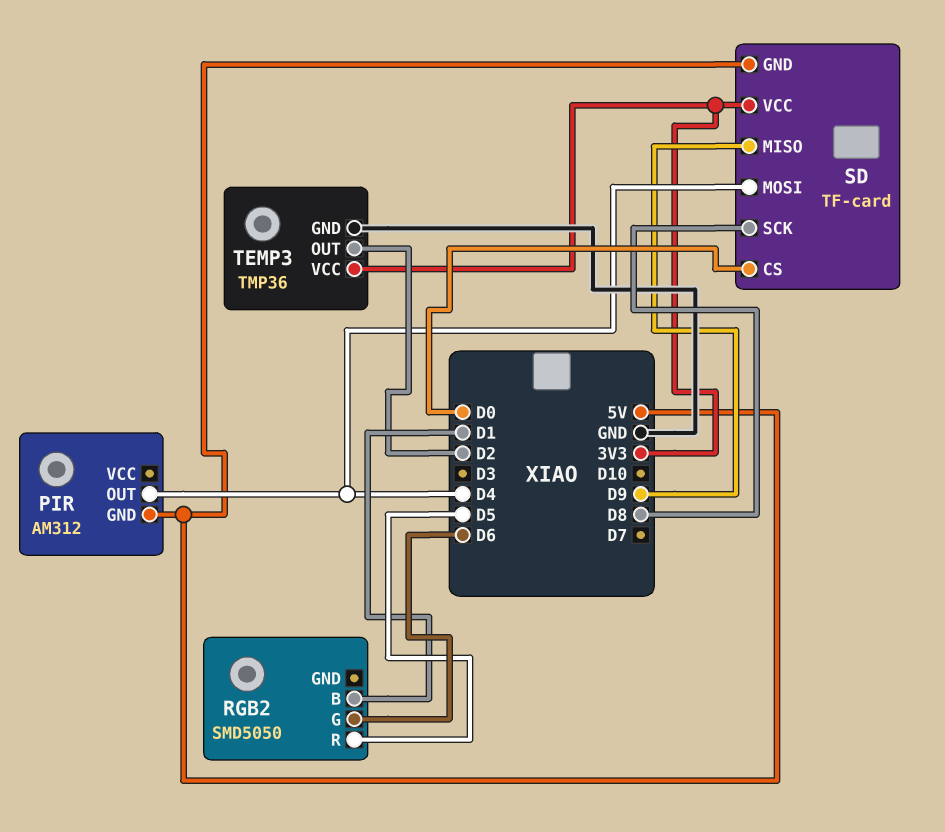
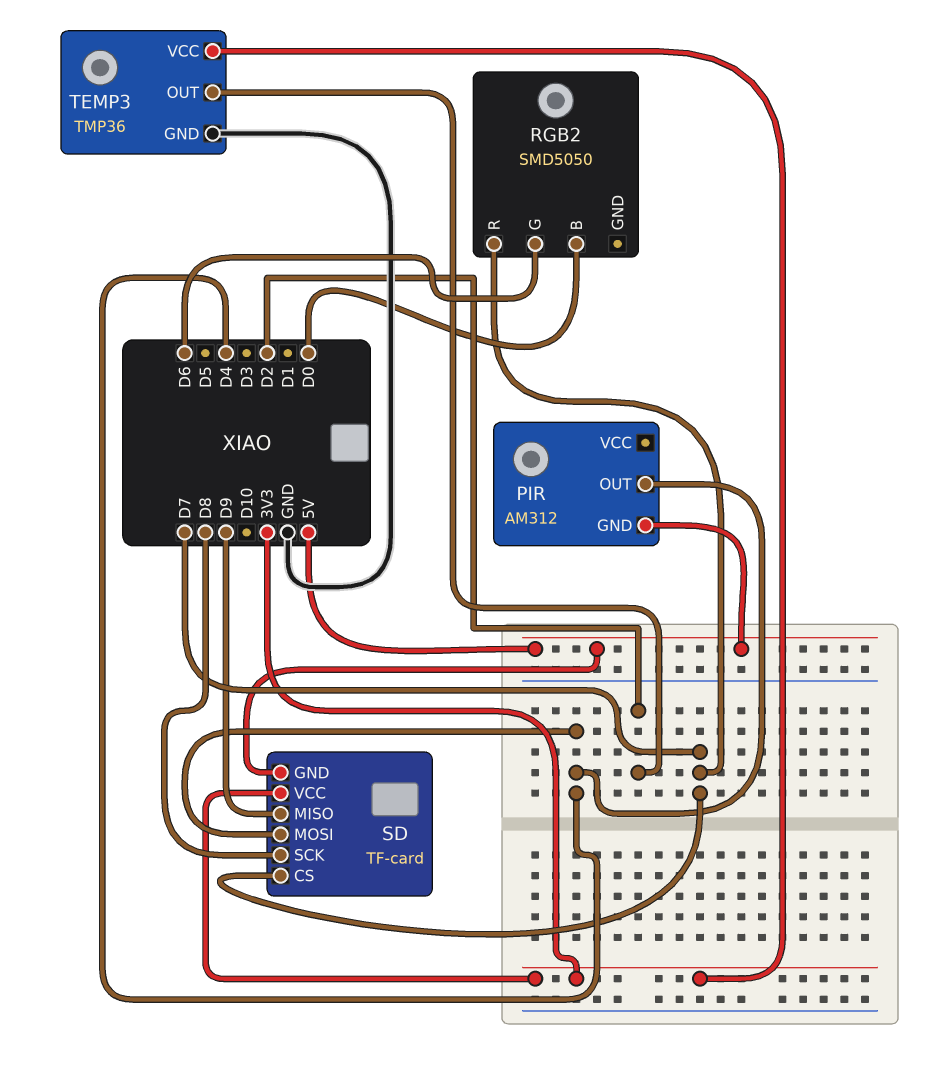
RGB2 pin B: D1 -> D0
RGB2 pin R: D5 -> D7
SD pin CS: D0 -> D7

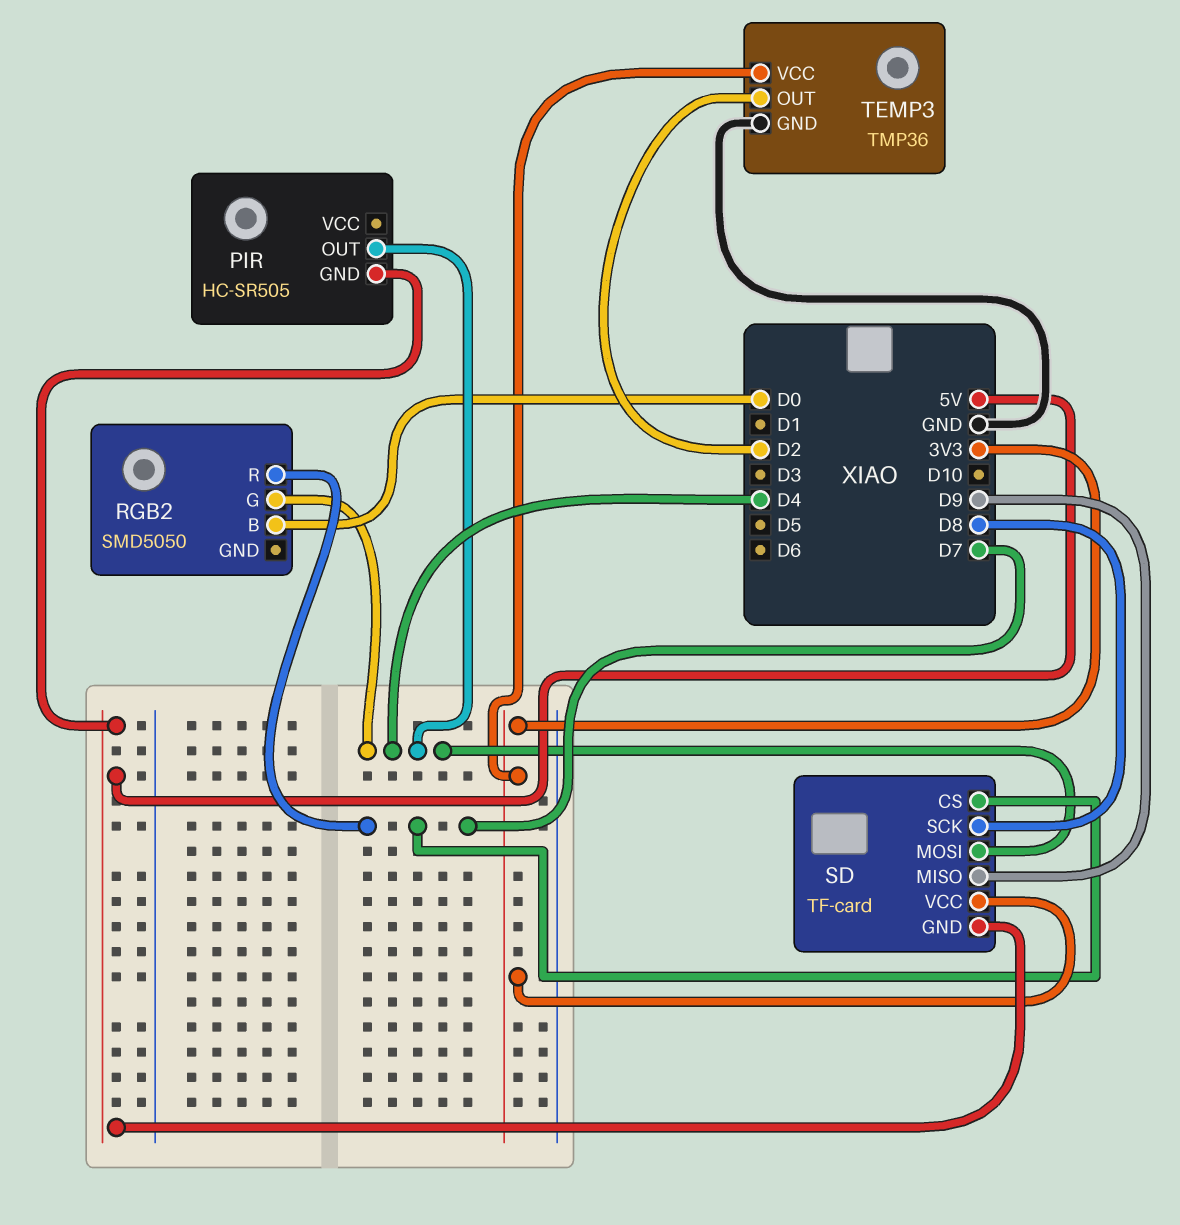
PIR: AM312 -> HC-SR505
RGB2 pin G: D6 -> D4

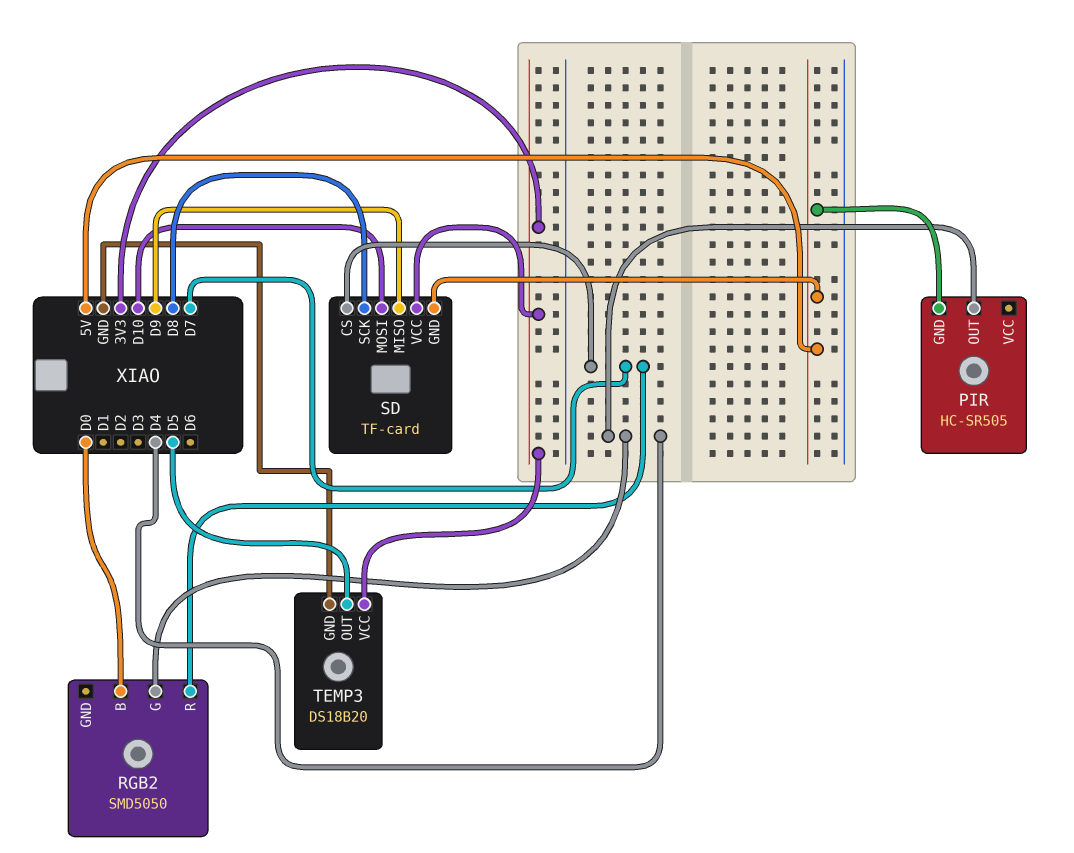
SD pin MOSI: D4 -> D10
TEMP3: TMP36 -> DS18B20
TEMP3 pin OUT: D2 -> D5

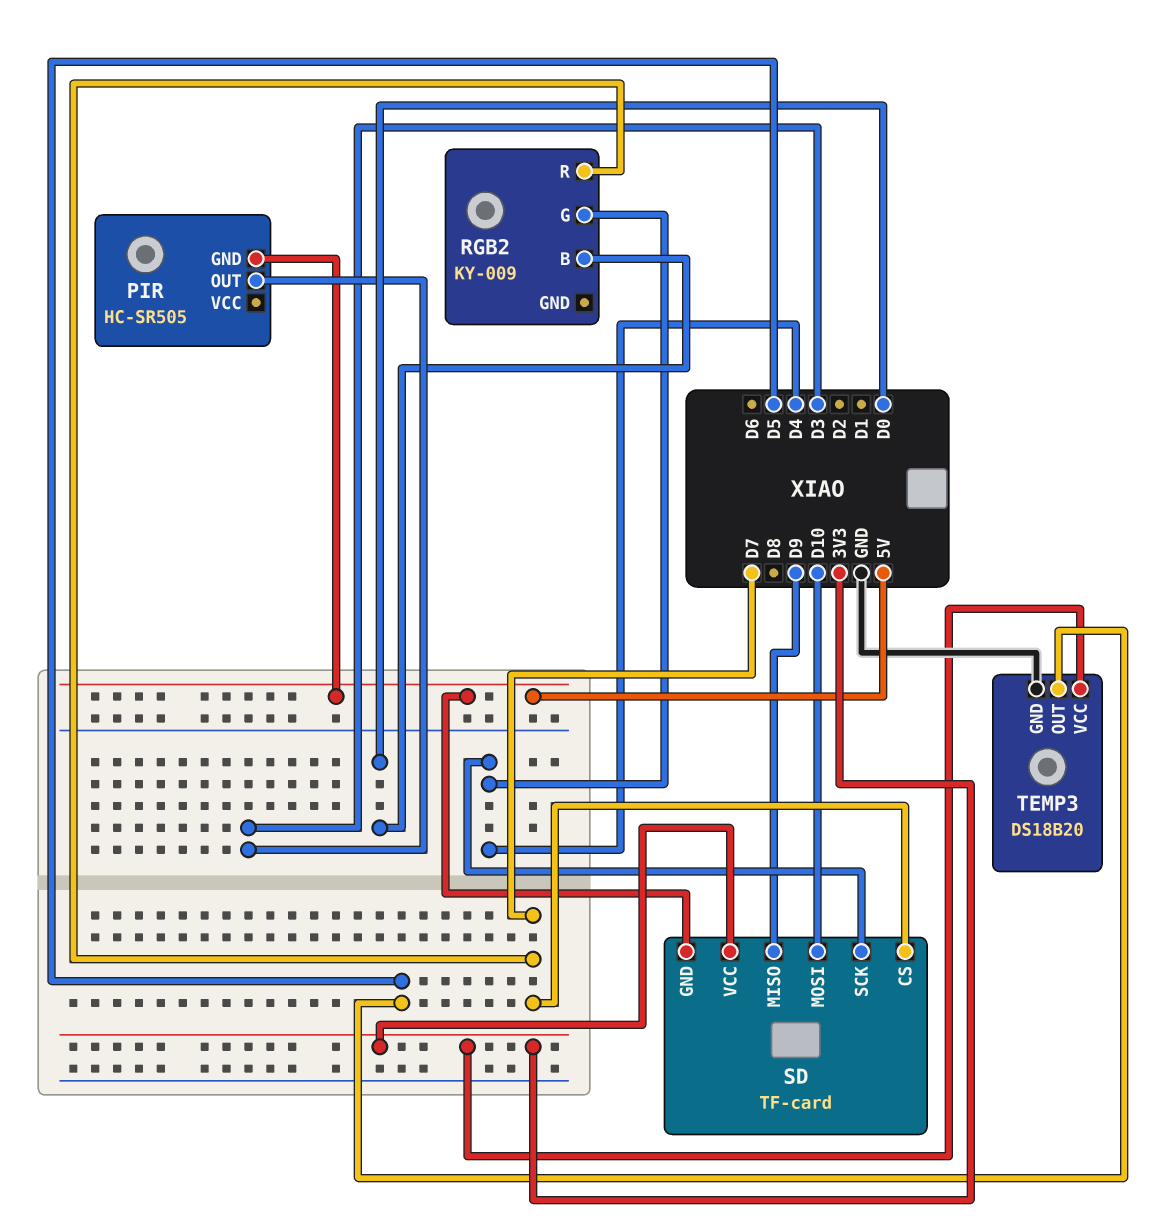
PIR pin OUT: D4 -> D3
RGB2: SMD5050 -> KY-009
SD pin SCK: D8 -> D4

